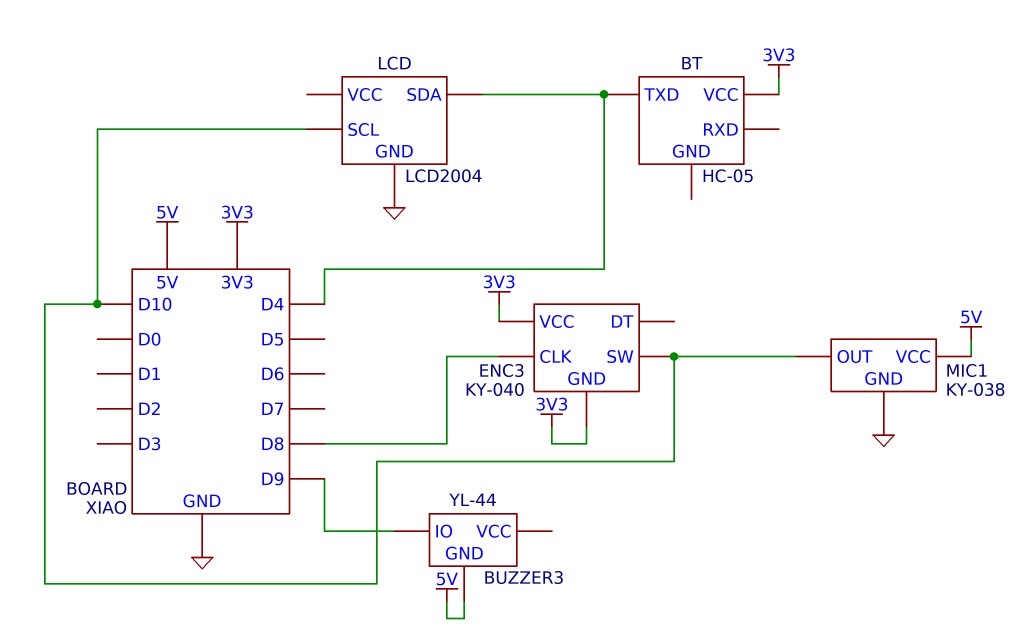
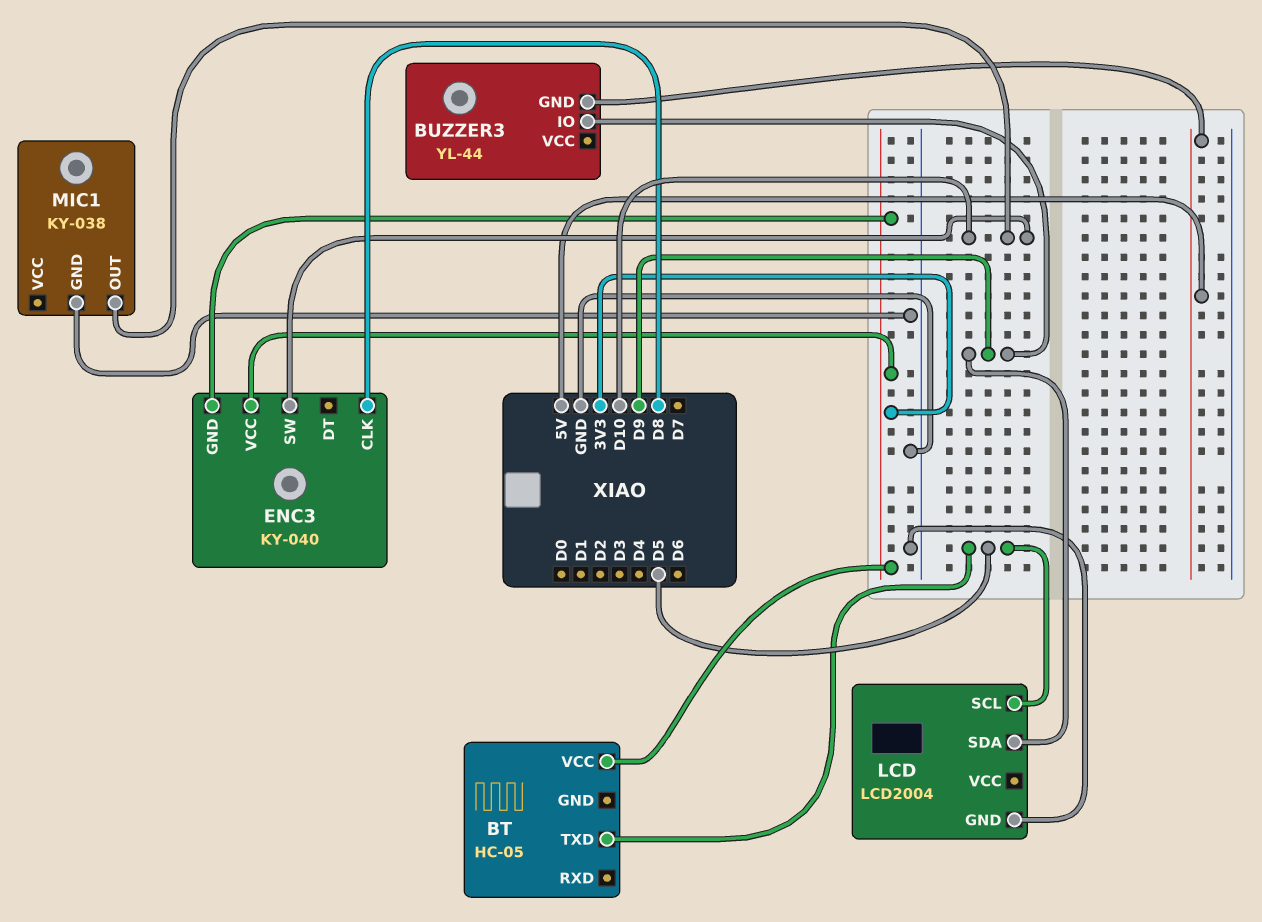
BT pin TXD: D4 -> D5
LCD pin SCL: D10 -> D5
LCD pin SDA: D4 -> D9
MIC1 pin VCC: 5V -> none

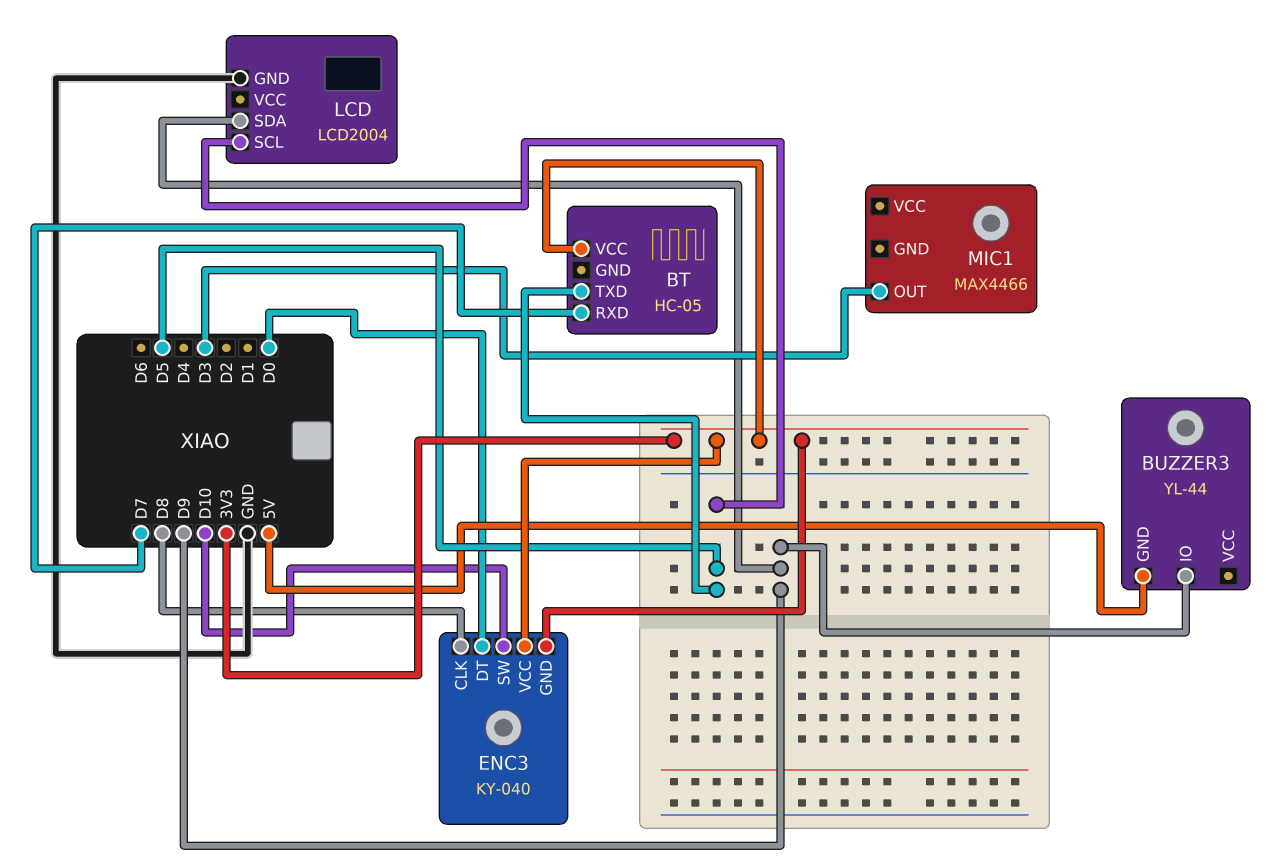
BT pin RXD: none -> D7
ENC3 pin DT: none -> D0
MIC1: KY-038 -> MAX4466
MIC1 pin GND: GND -> none
MIC1 pin OUT: D10 -> D3

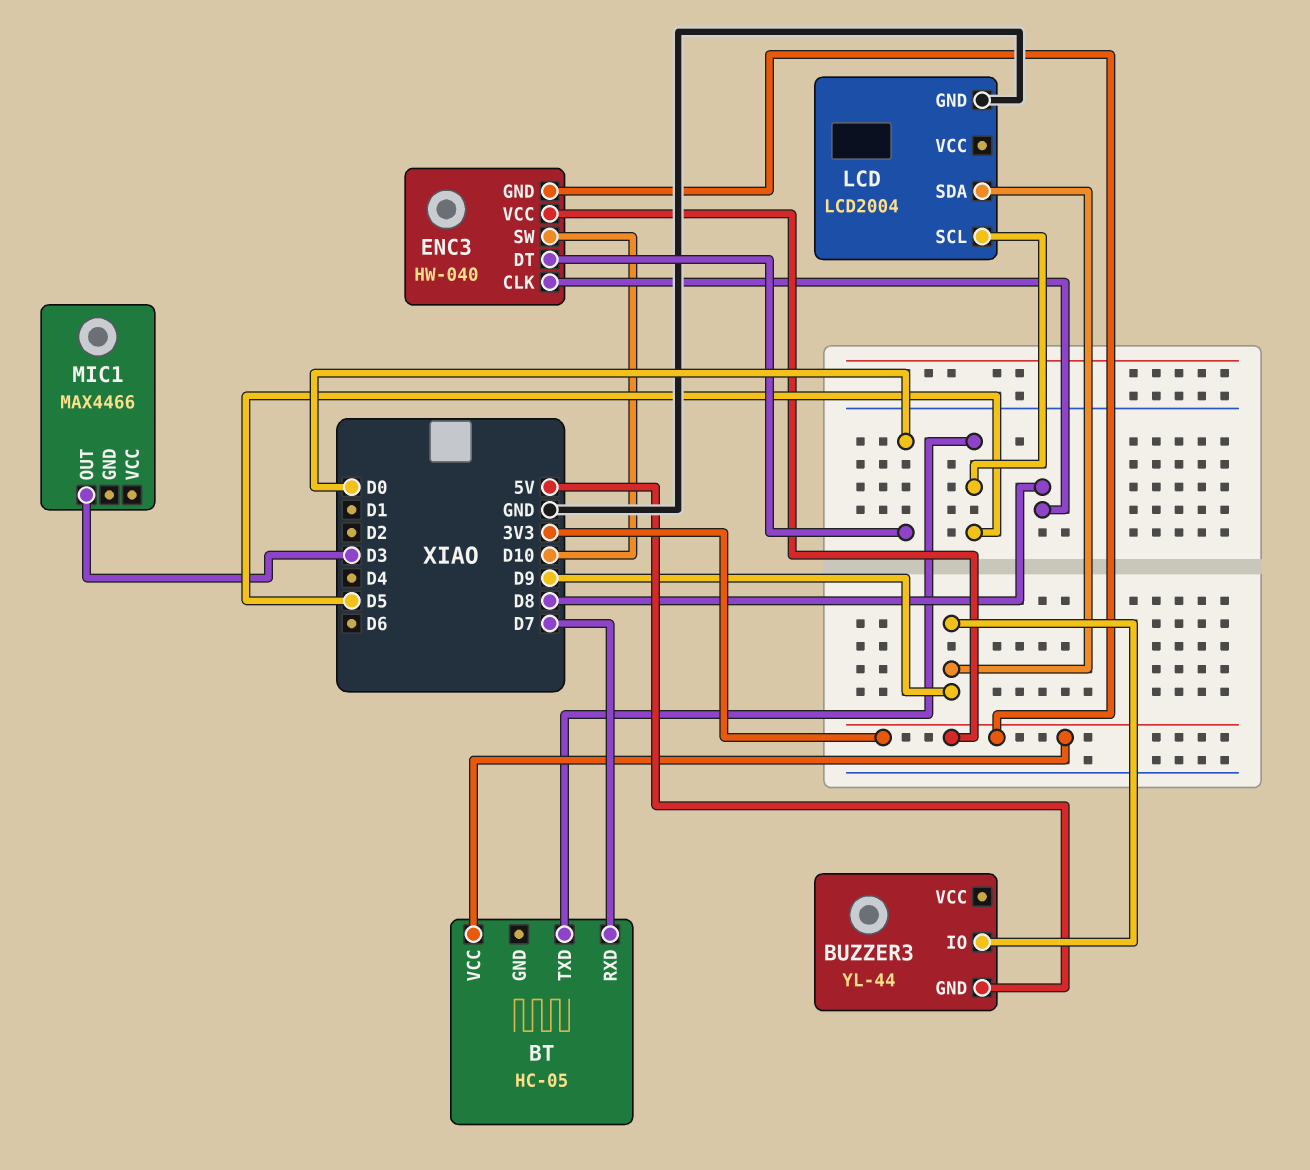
ENC3: KY-040 -> HW-040

